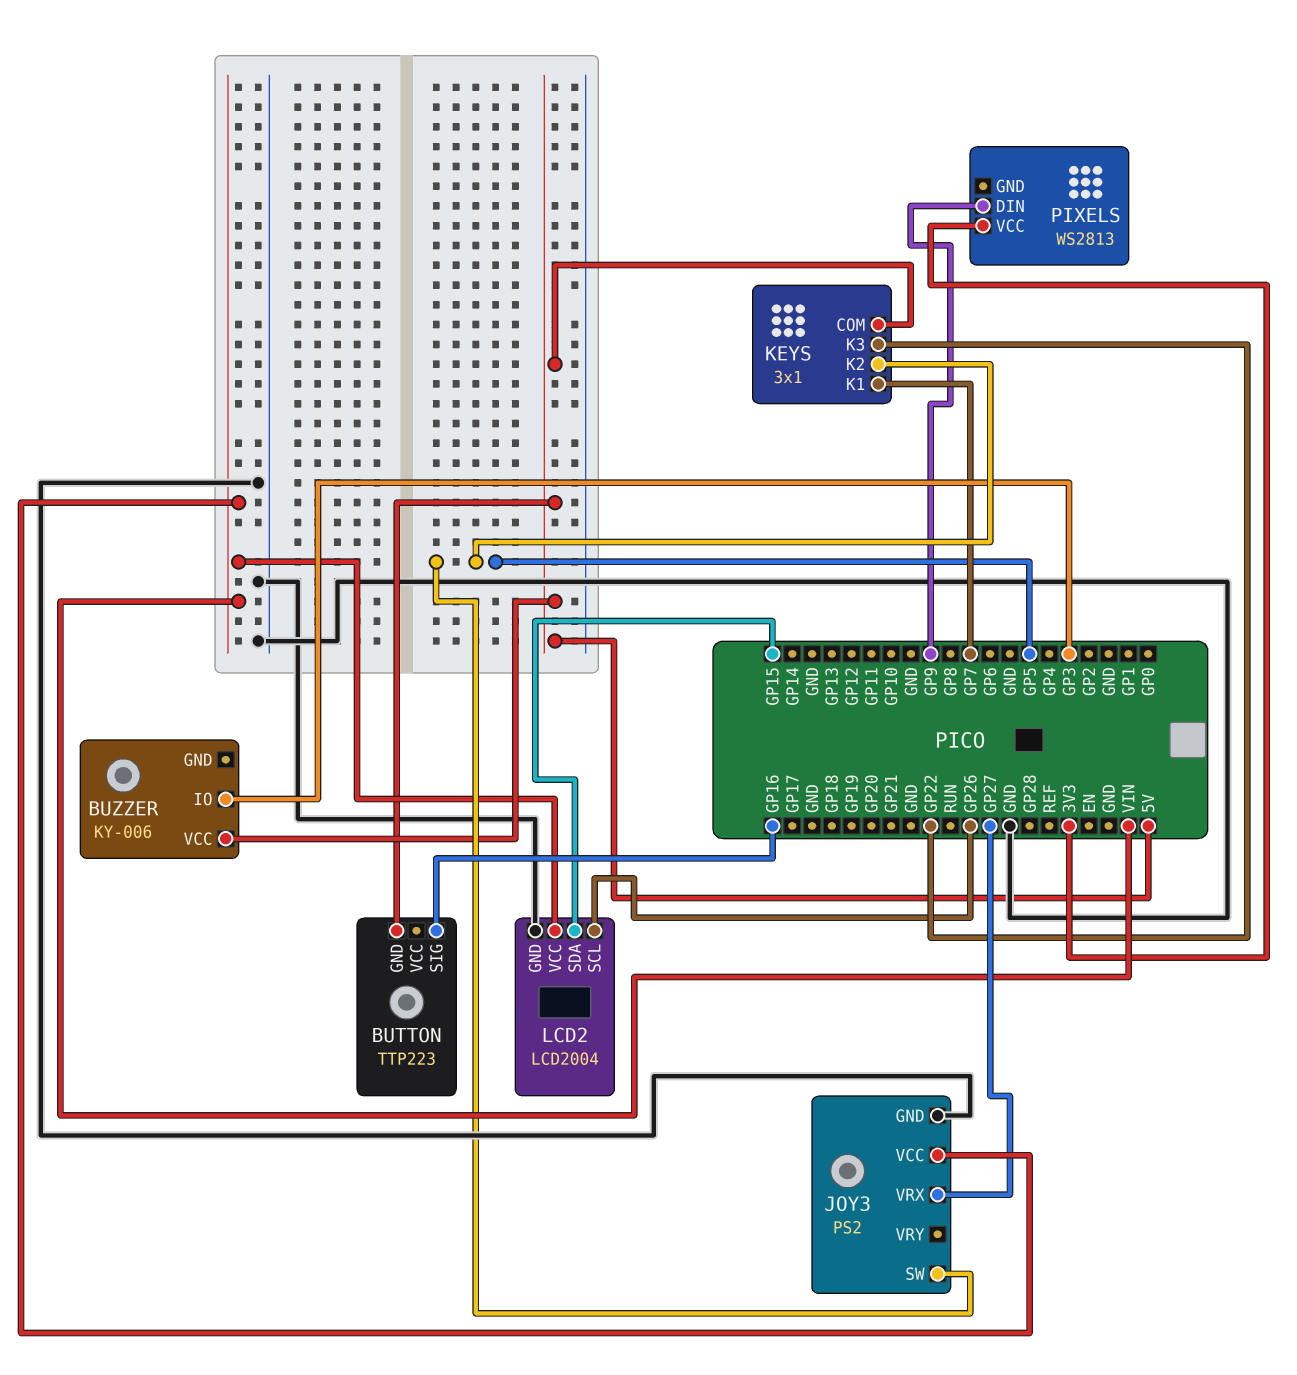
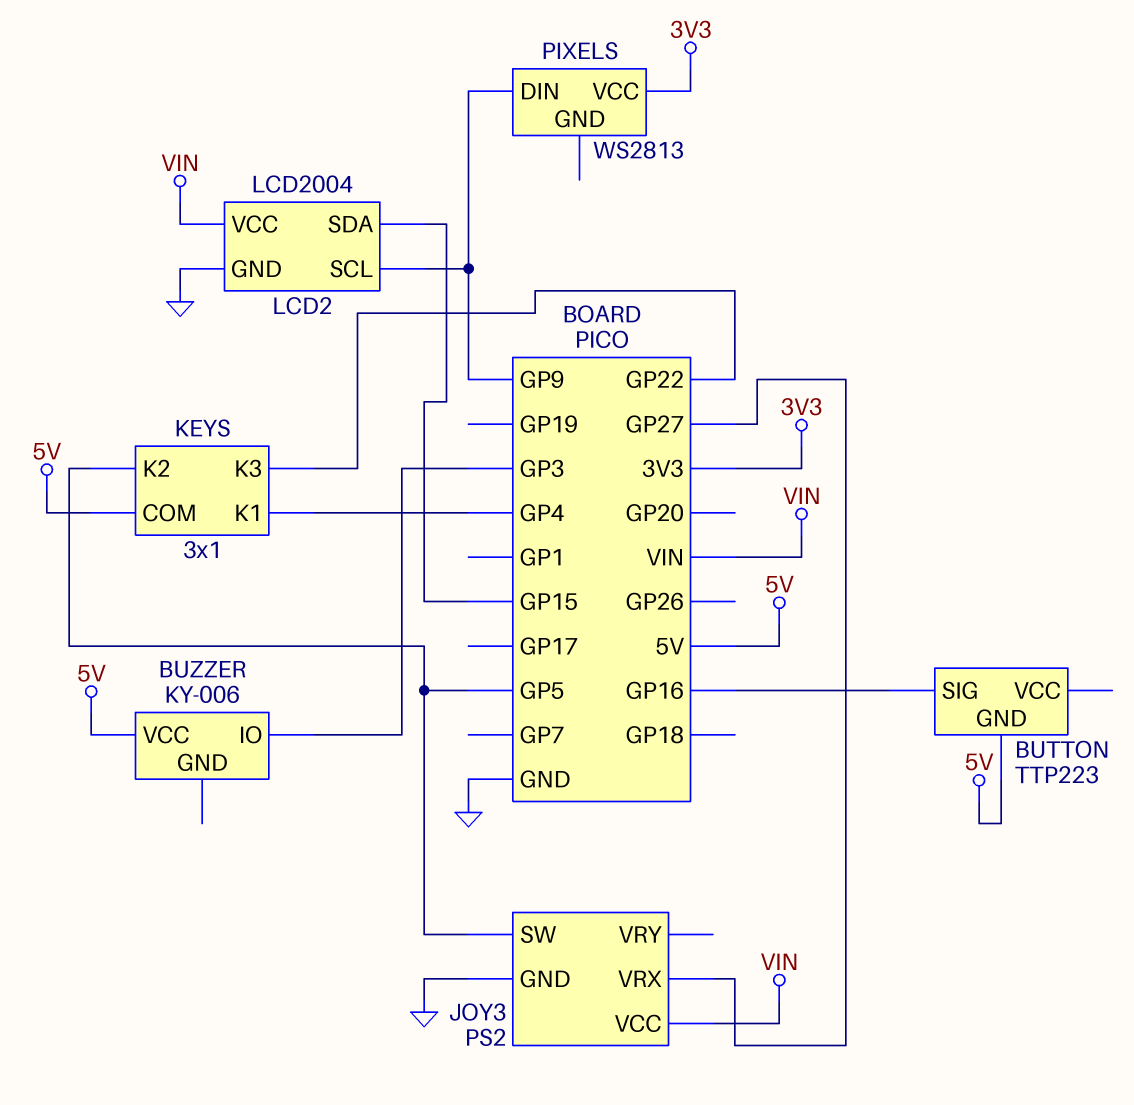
KEYS pin K1: GP7 -> GP4
LCD2 pin SCL: GP26 -> GP9

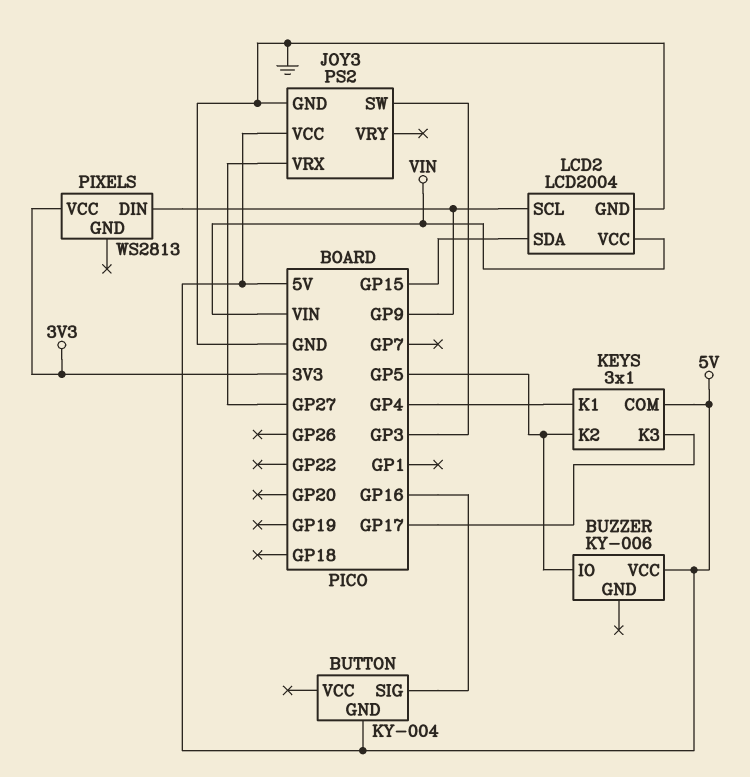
BUTTON: TTP223 -> KY-004
BUZZER pin IO: GP3 -> GP5
JOY3 pin SW: GP5 -> GP3
JOY3 pin VCC: VIN -> 5V
KEYS pin K3: GP22 -> GP17

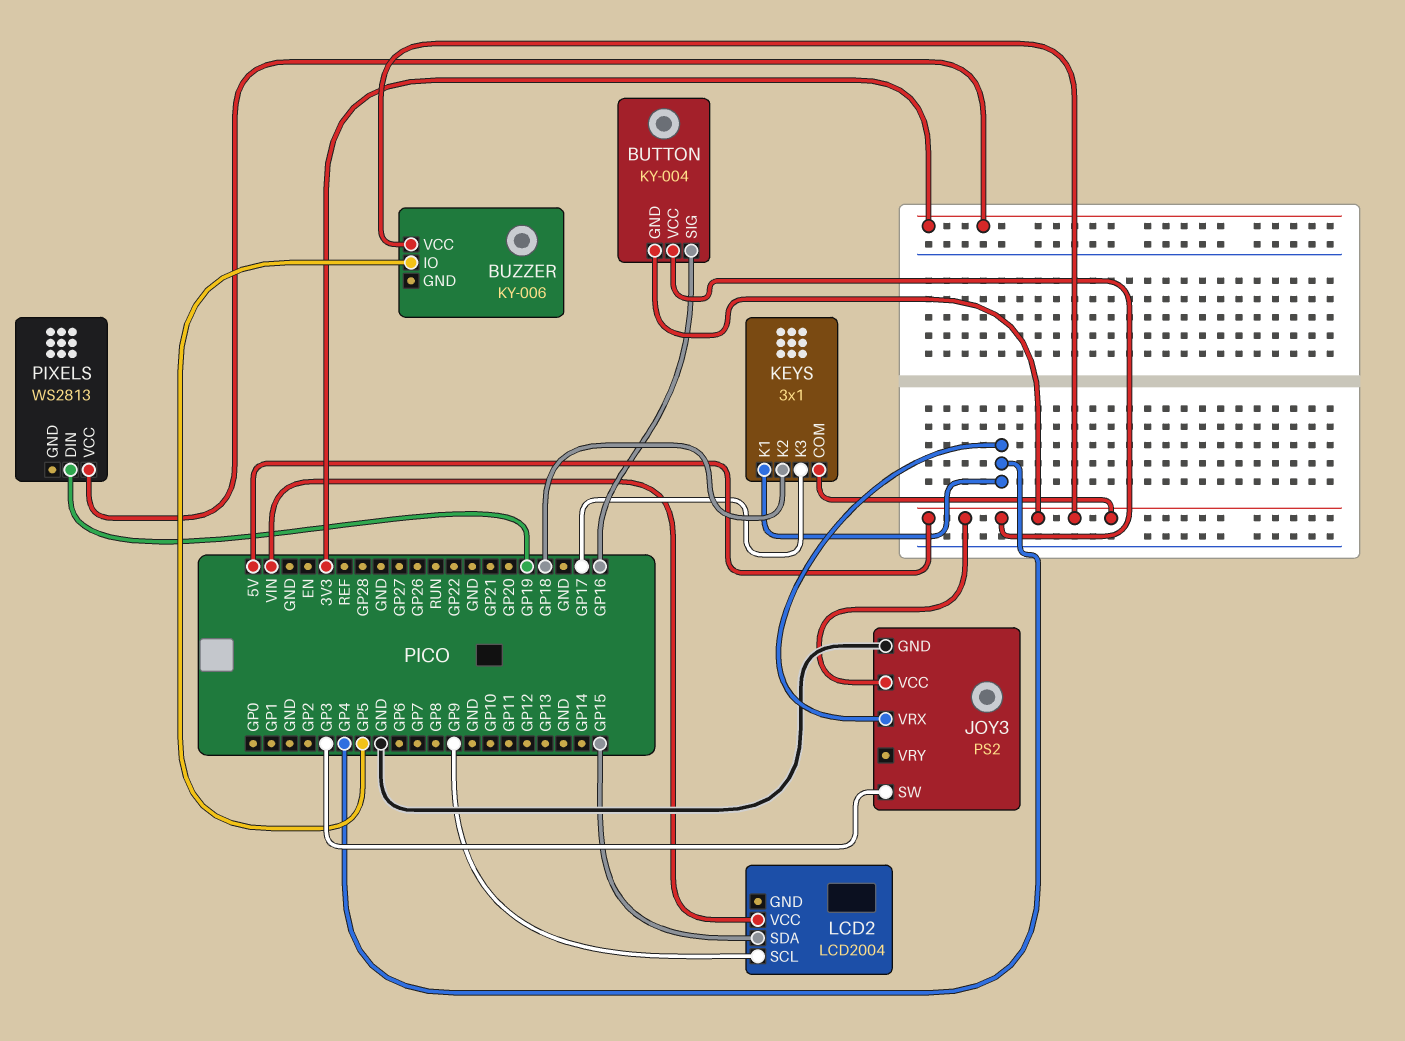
BUTTON pin VCC: none -> 5V
JOY3 pin VRX: GP27 -> GP4
KEYS pin K2: GP5 -> GP18
LCD2 pin GND: GND -> none
PIXELS pin DIN: GP9 -> GP19

